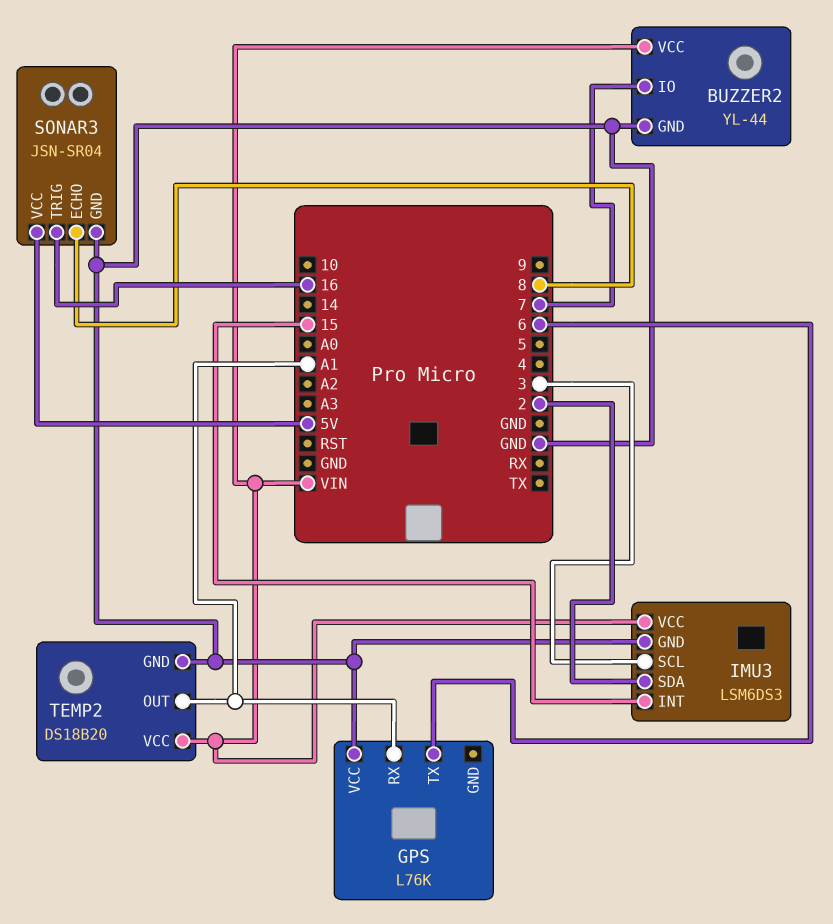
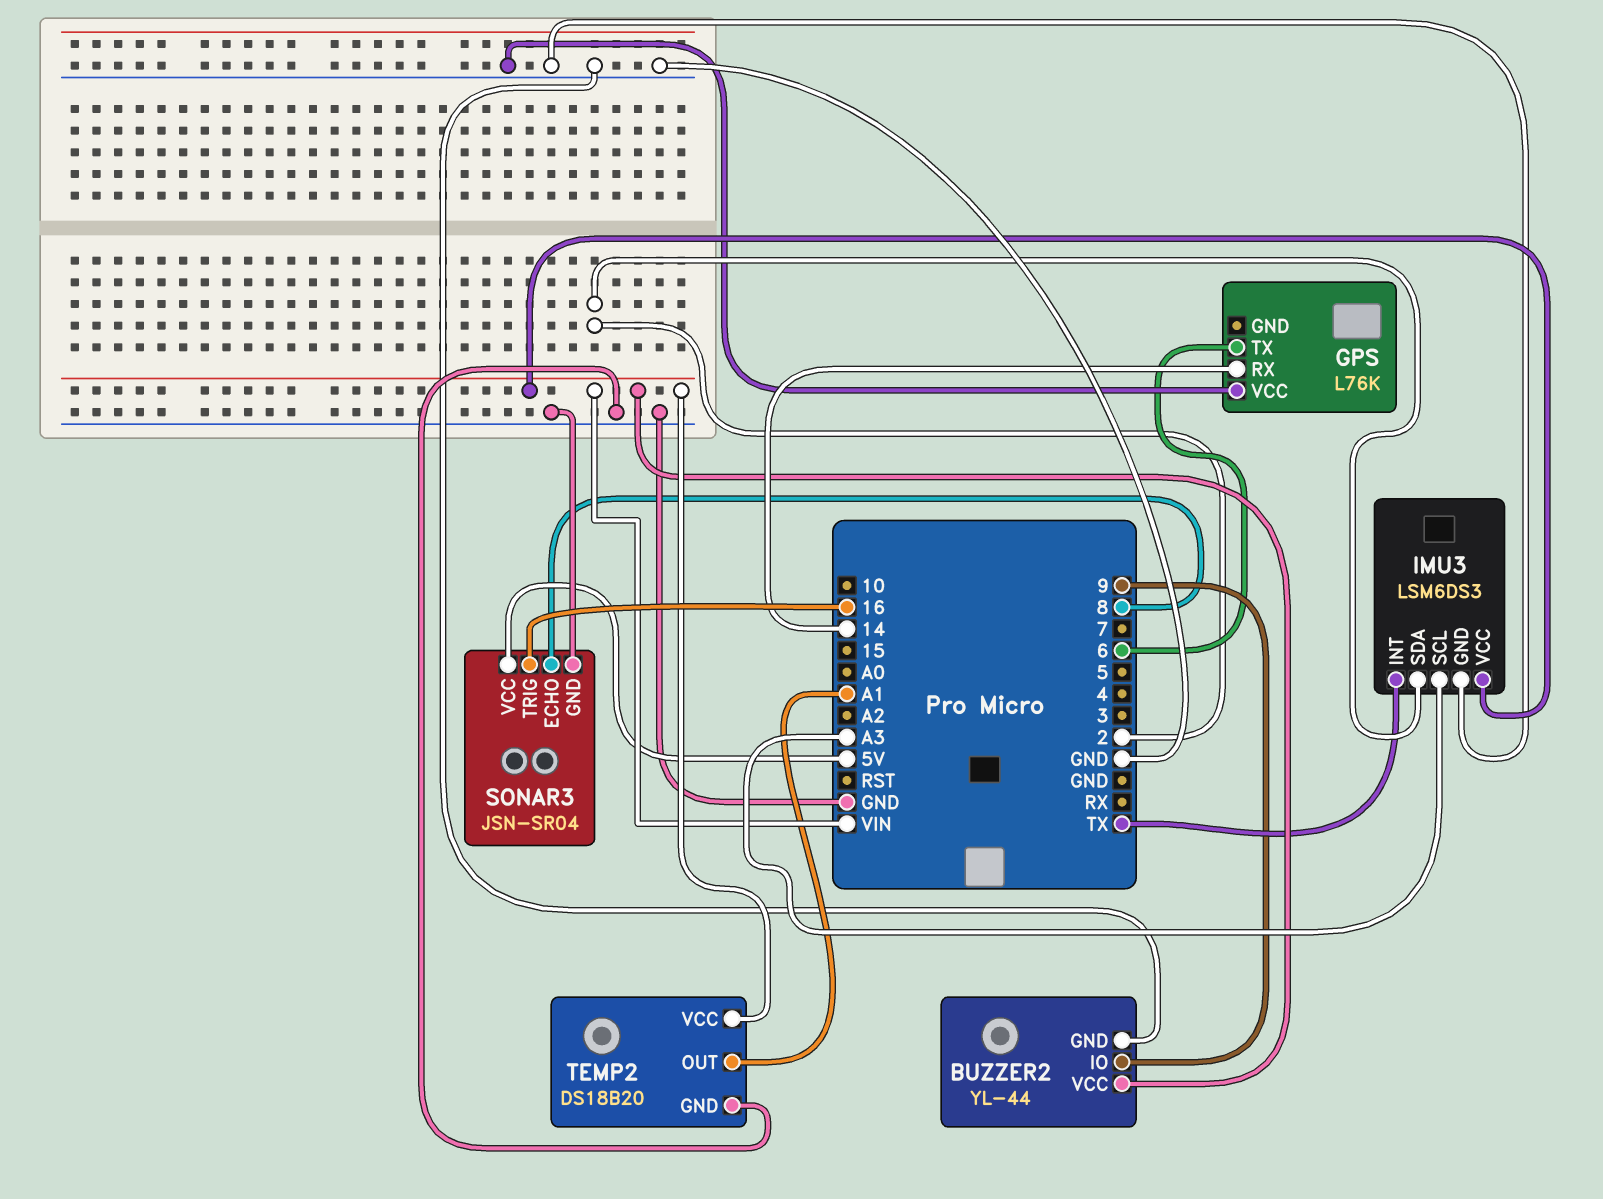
BUZZER2 pin IO: 7 -> 9
GPS pin RX: A1 -> 14
IMU3 pin INT: 15 -> TX
IMU3 pin SCL: 3 -> A3

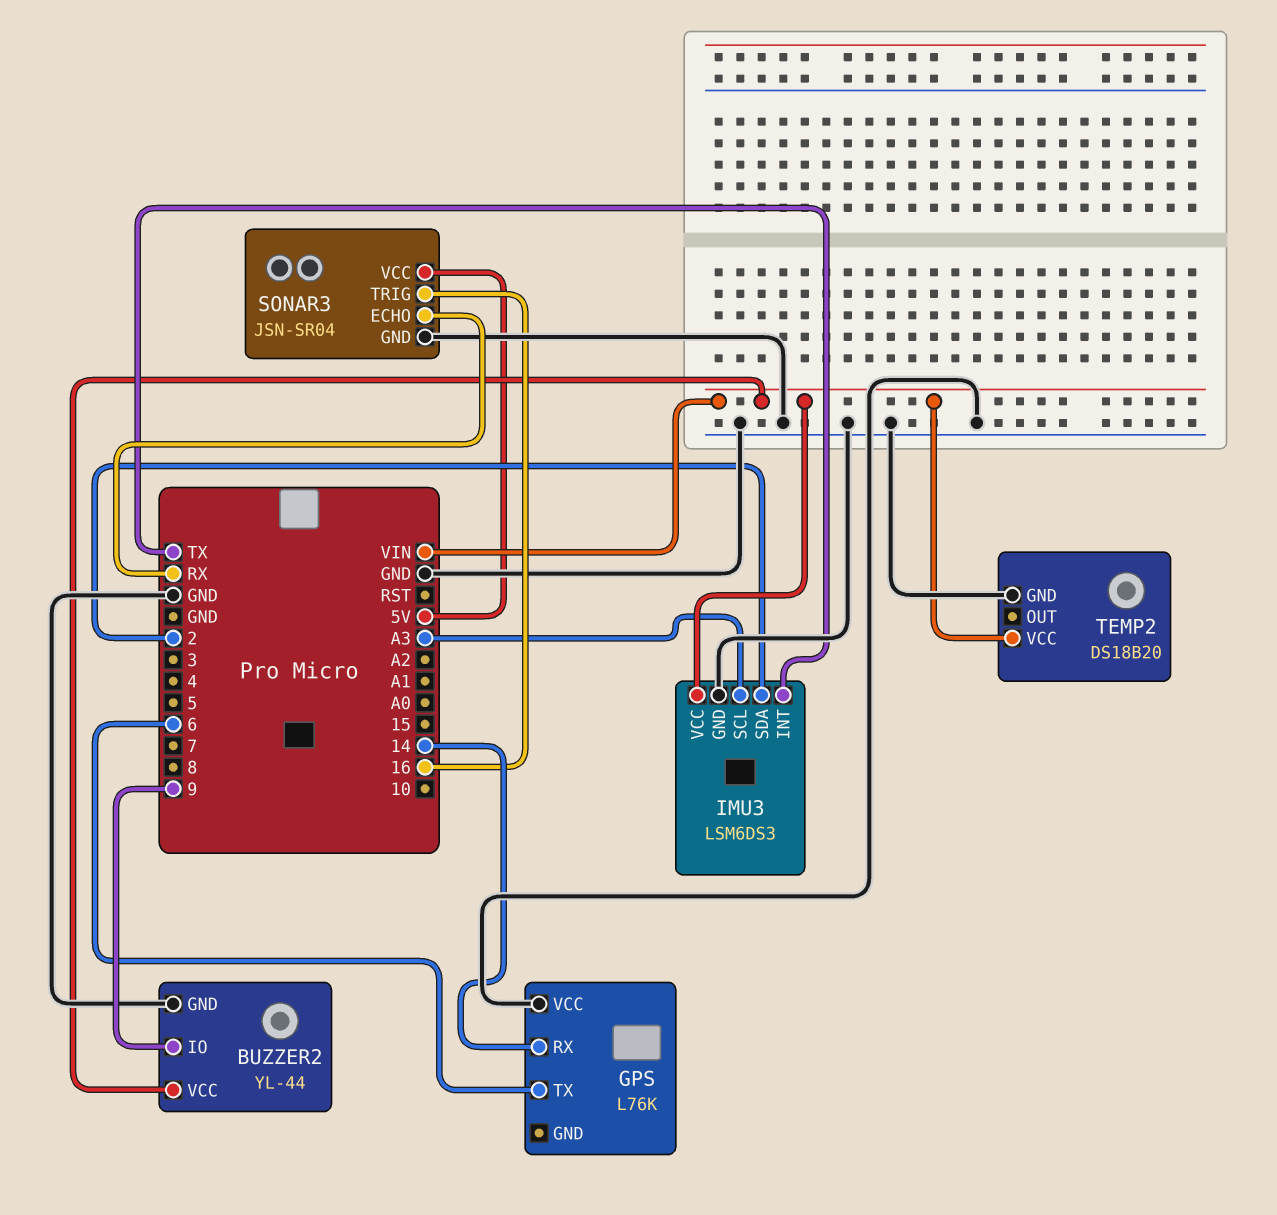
SONAR3 pin ECHO: 8 -> RX
TEMP2 pin OUT: A1 -> none

